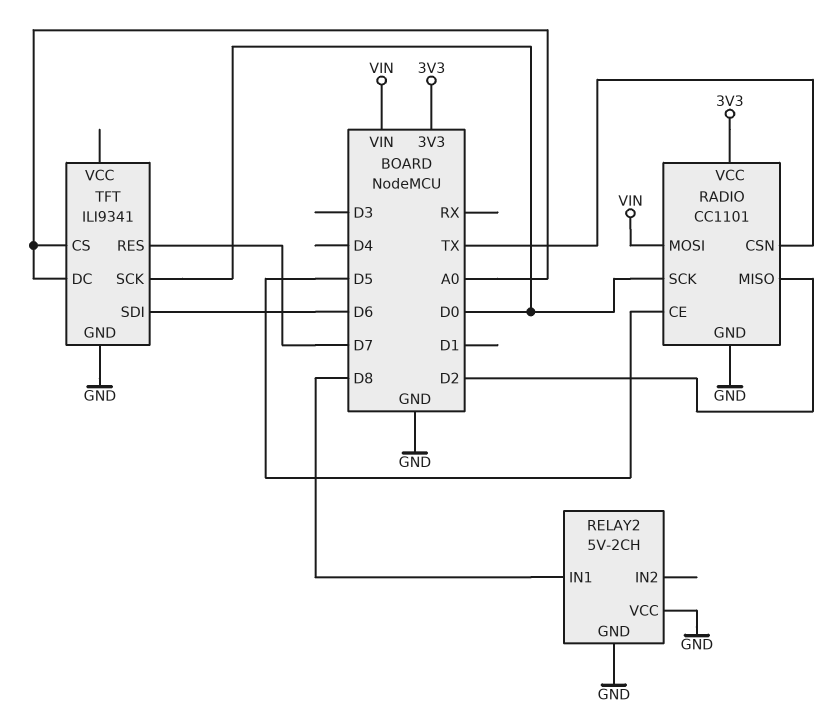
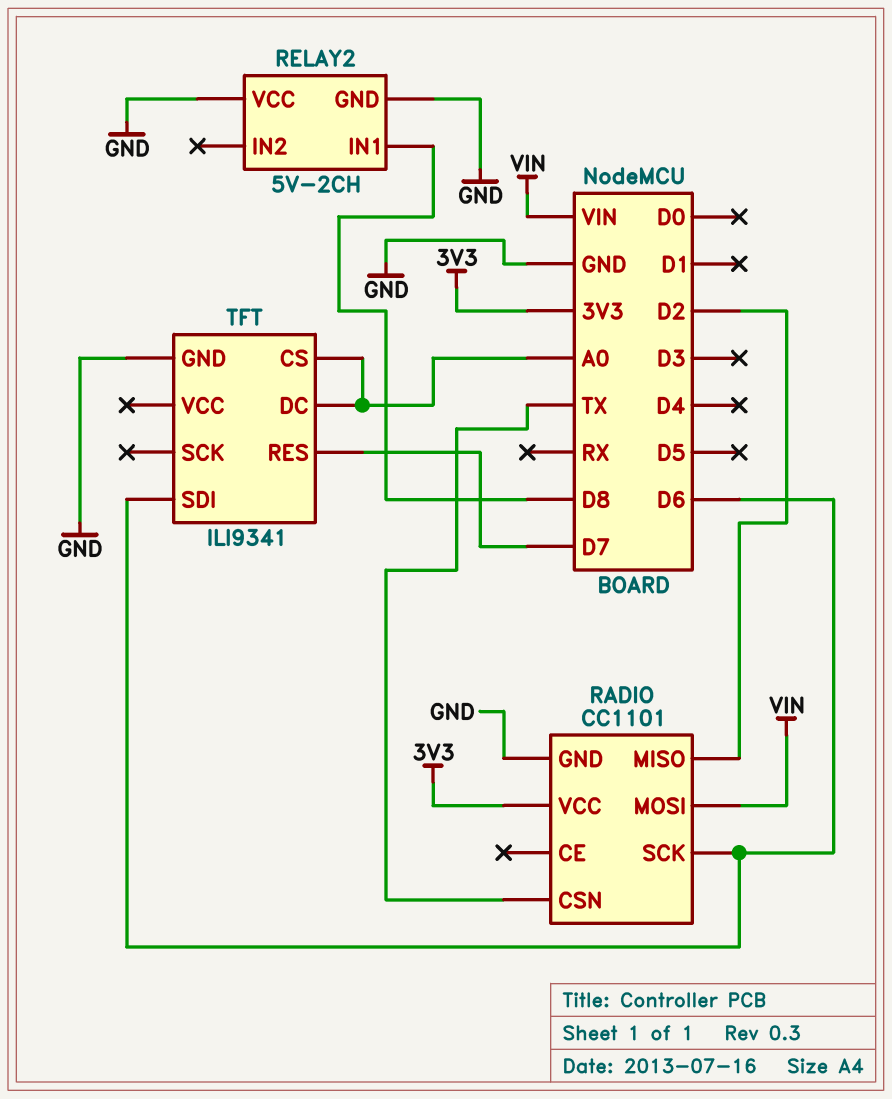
RADIO pin CE: D5 -> none
RADIO pin SCK: D0 -> D6
TFT pin SCK: D0 -> none

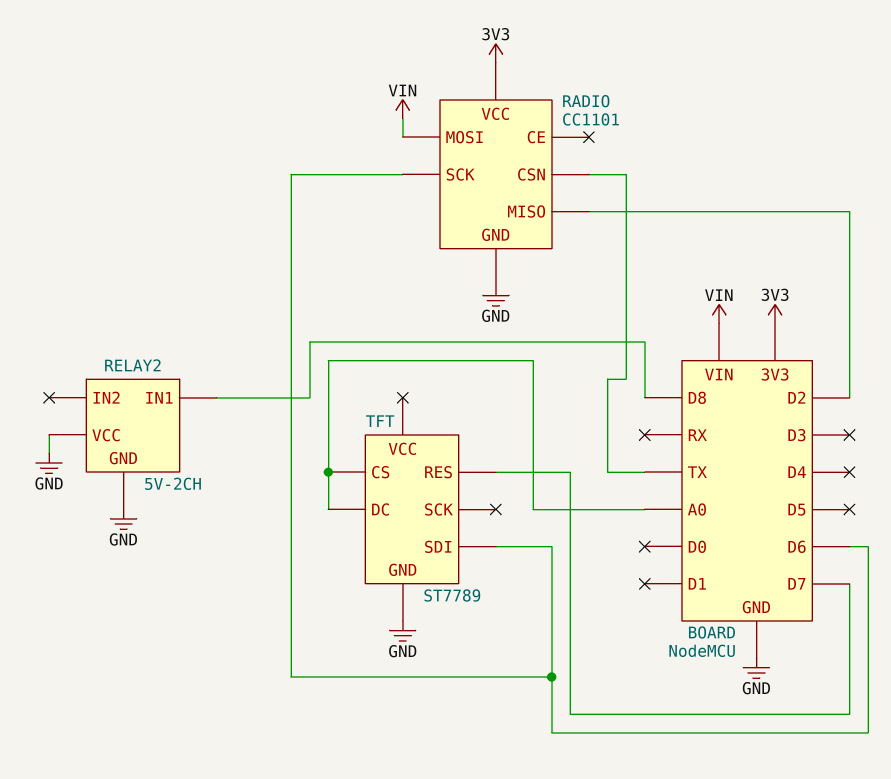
TFT: ILI9341 -> ST7789

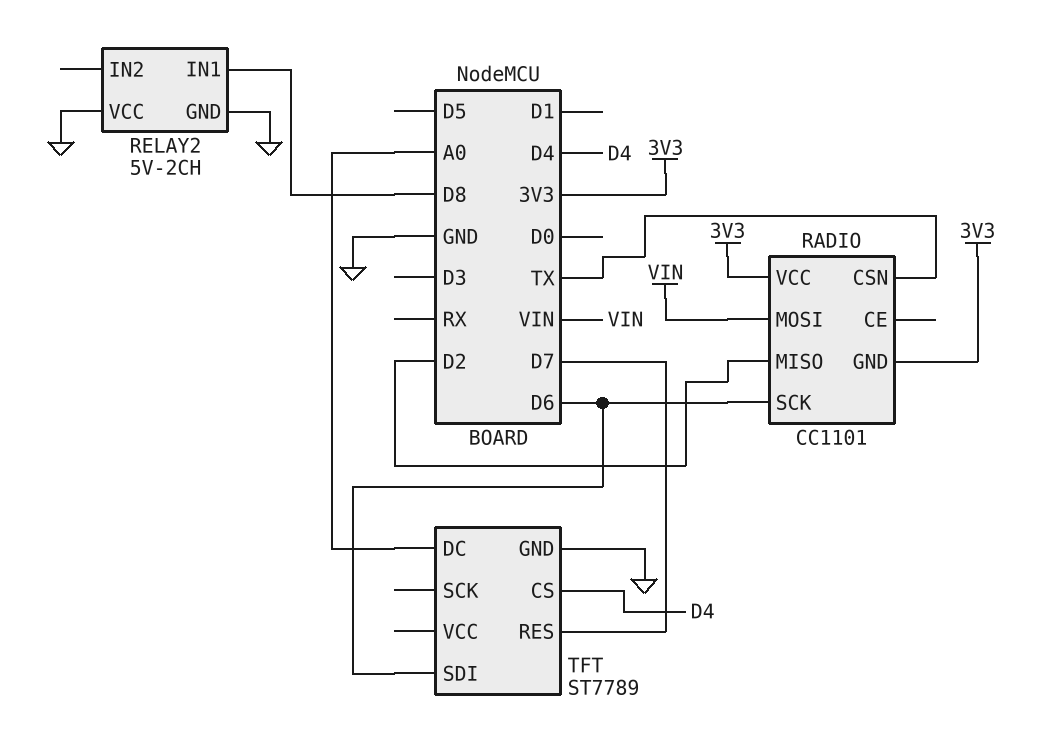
RADIO pin GND: GND -> 3V3
TFT pin CS: A0 -> D4

